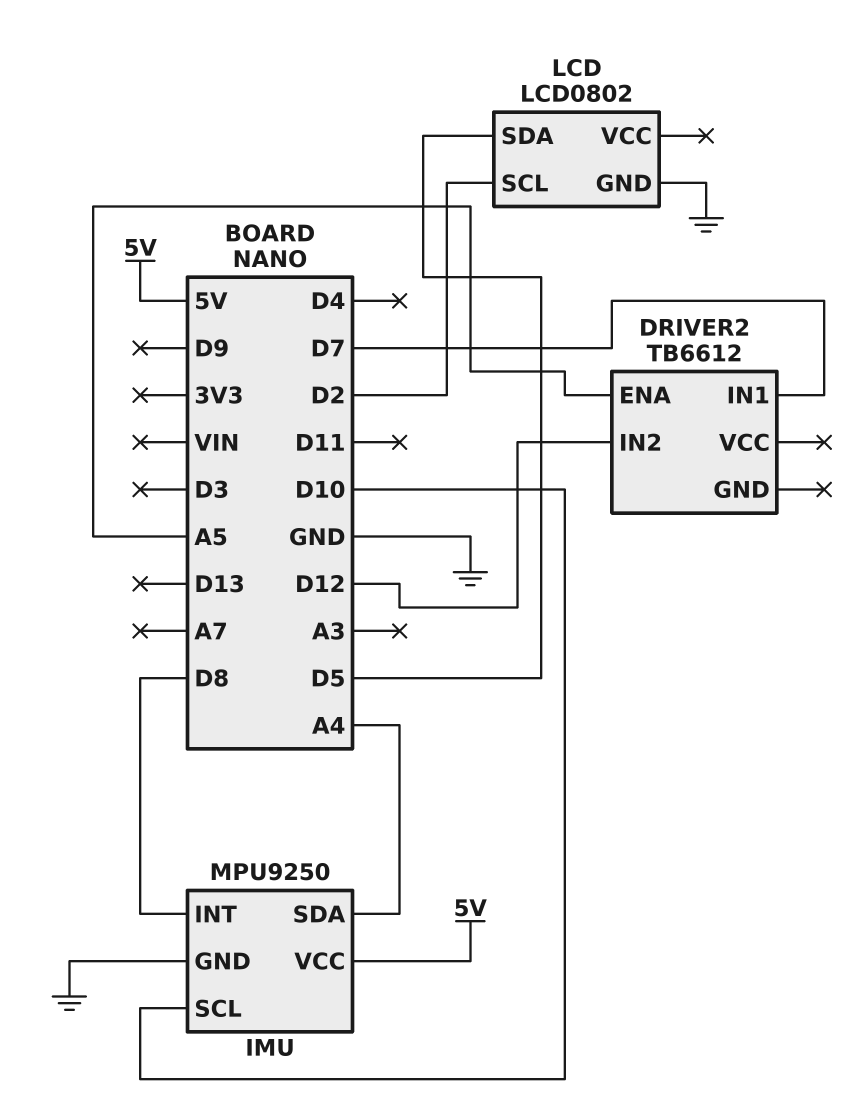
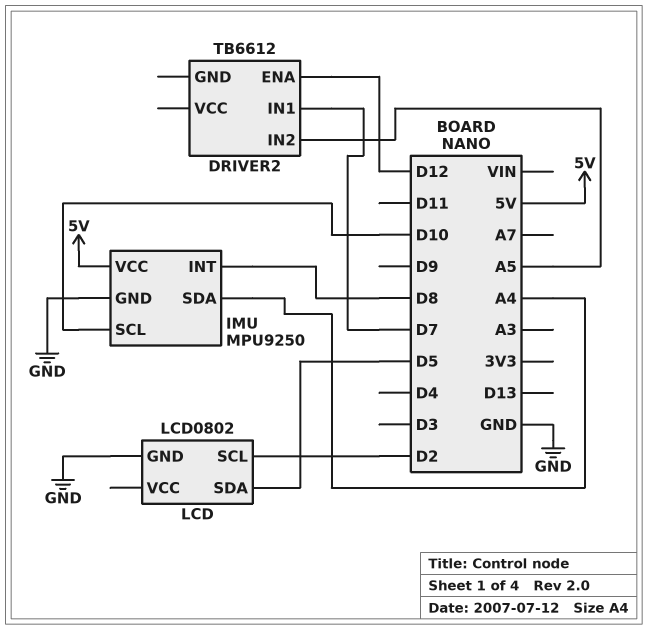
DRIVER2 pin ENA: A5 -> D12
DRIVER2 pin IN2: D12 -> A5

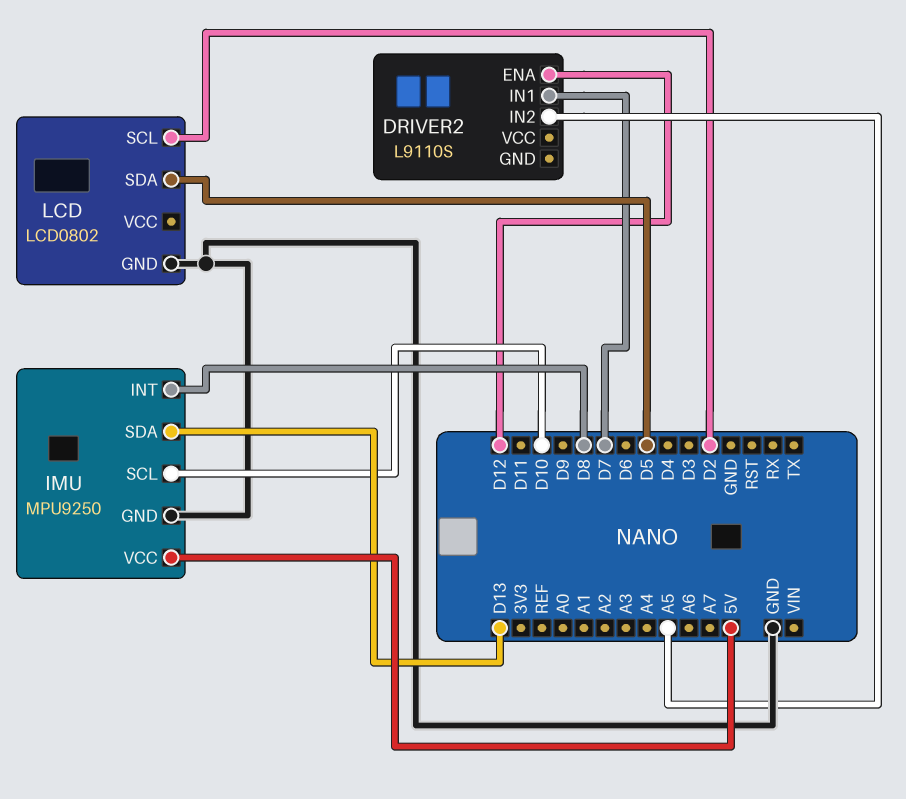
DRIVER2: TB6612 -> L9110S
IMU pin SDA: A4 -> D13

